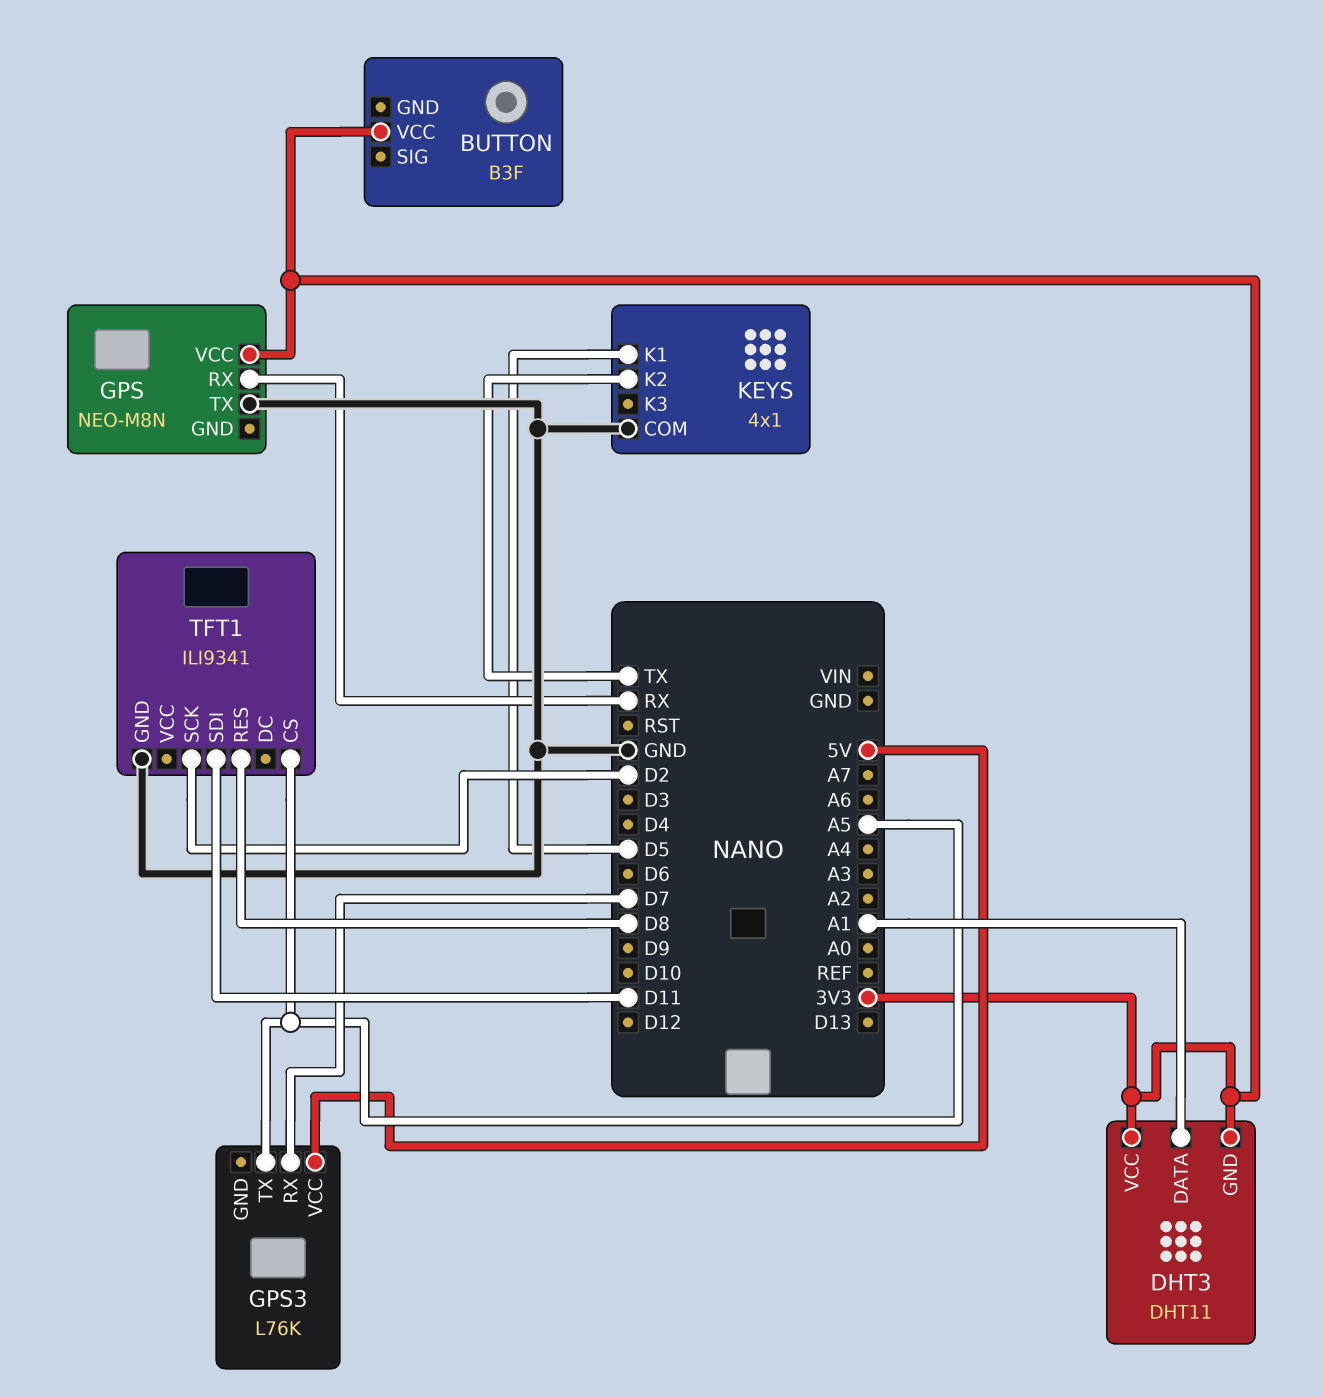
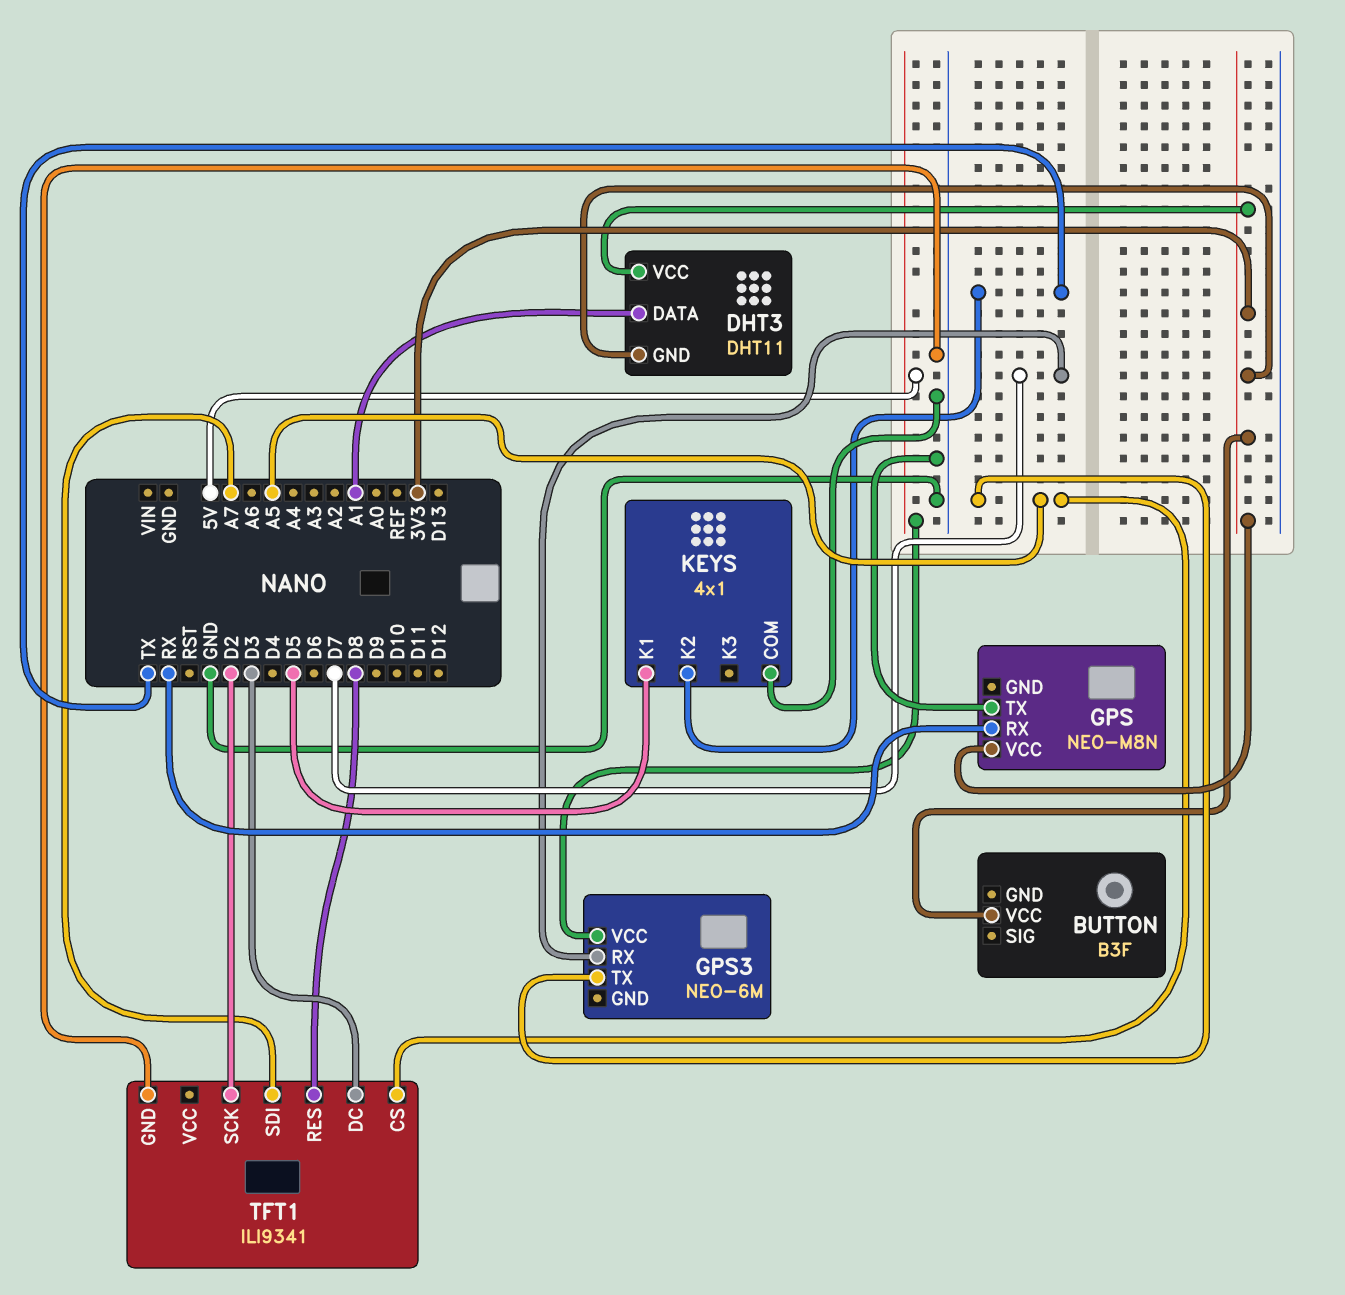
GPS3: L76K -> NEO-6M
TFT1 pin DC: none -> D3
TFT1 pin SDI: D11 -> A7

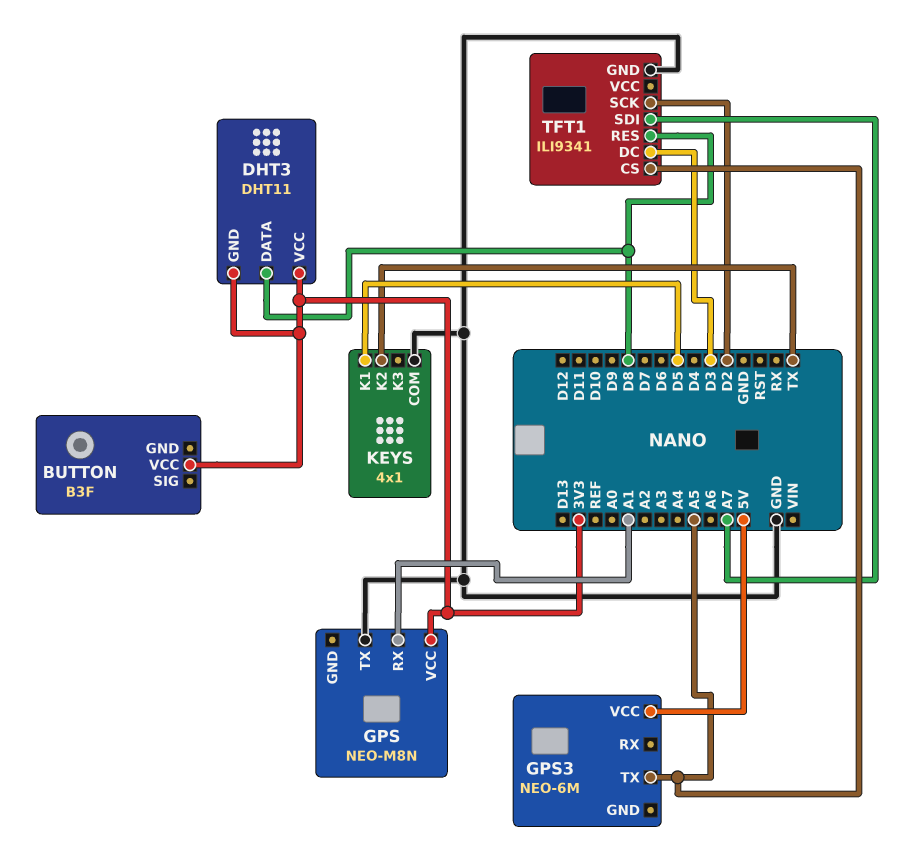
DHT3 pin DATA: A1 -> D8
GPS pin RX: RX -> A1
GPS3 pin RX: D7 -> none

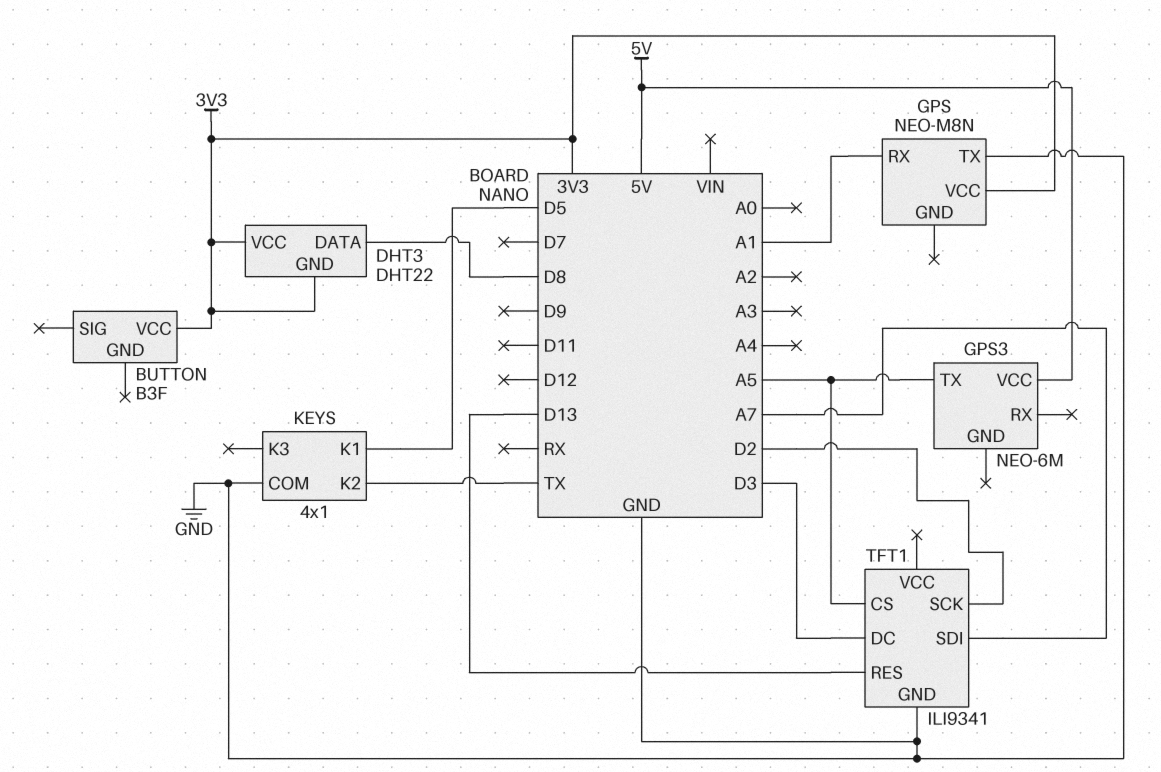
DHT3: DHT11 -> DHT22
TFT1 pin RES: D8 -> D13

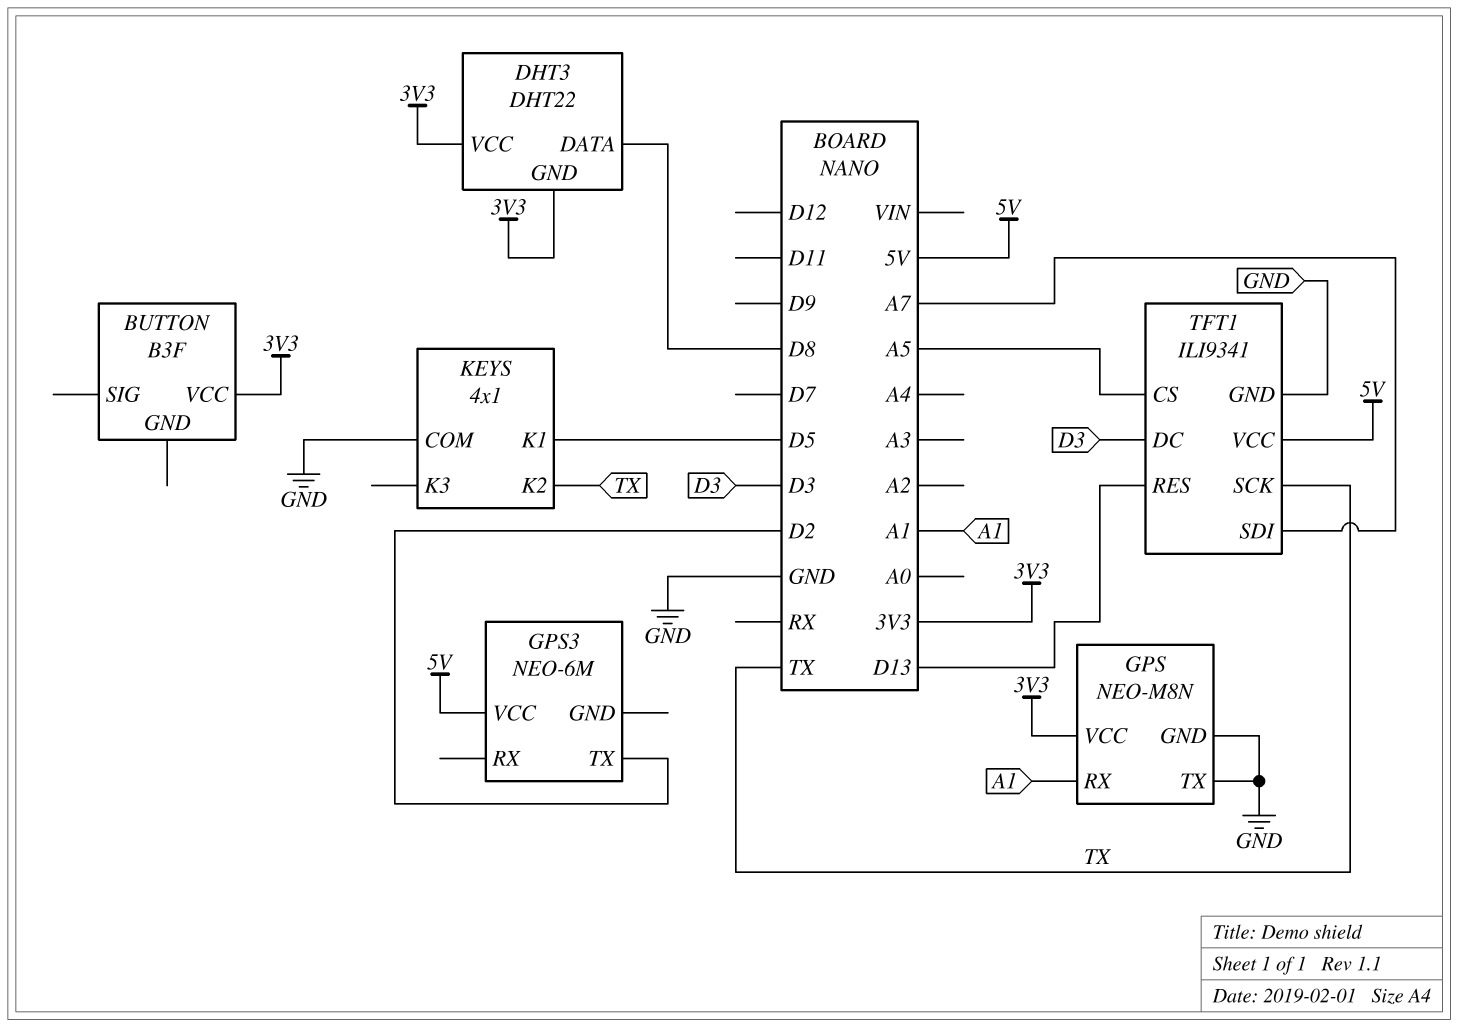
GPS pin GND: none -> GND
GPS3 pin TX: A5 -> D2
TFT1 pin SCK: D2 -> TX
TFT1 pin VCC: none -> 5V

